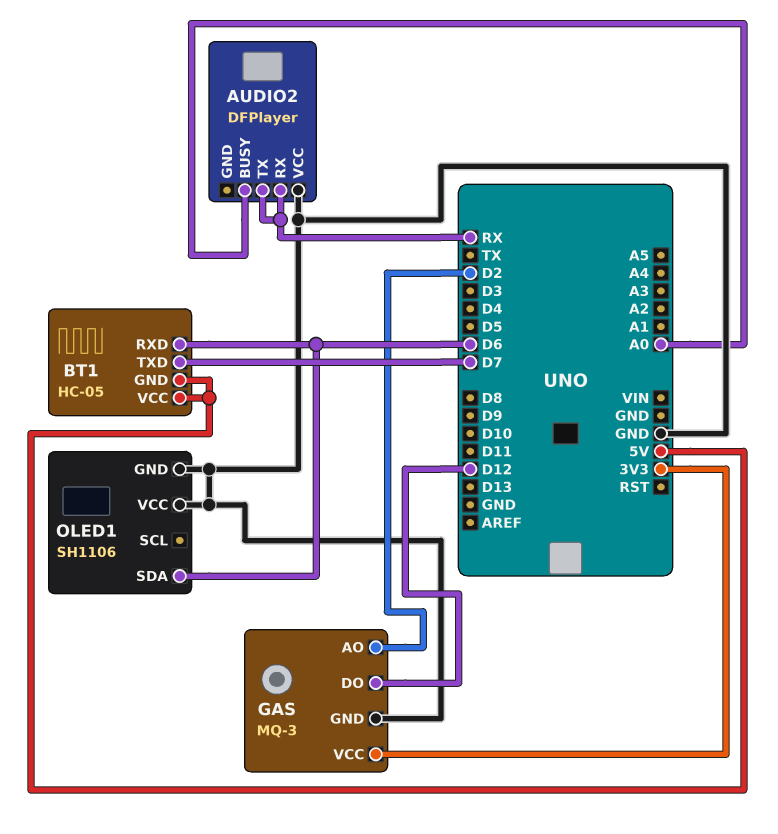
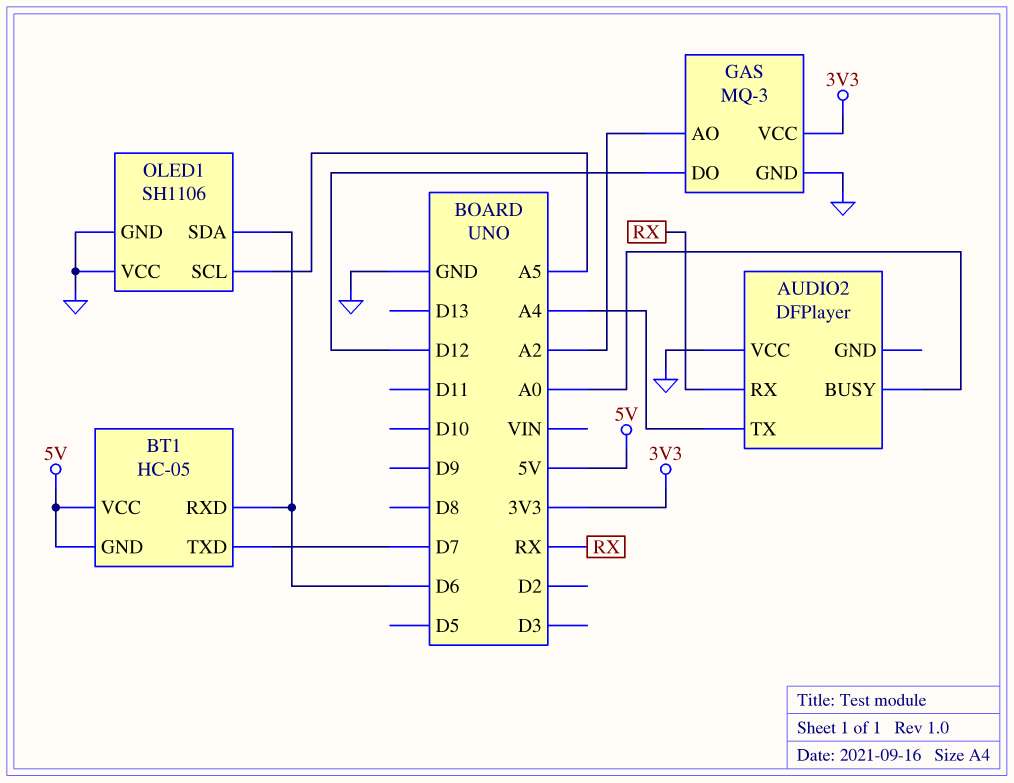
AUDIO2 pin TX: RX -> A4
GAS pin AO: D2 -> A2
OLED1 pin SCL: none -> A5

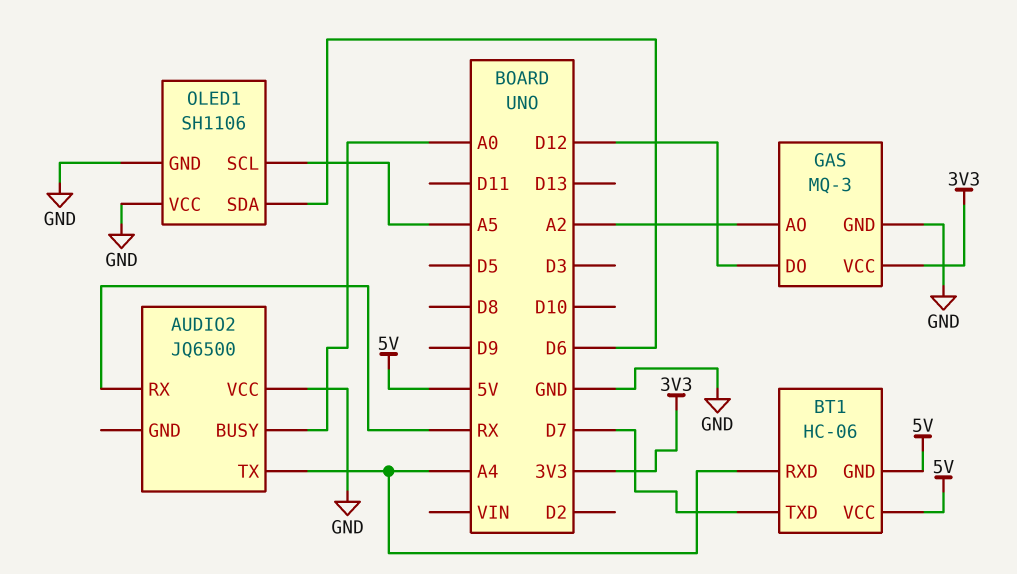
AUDIO2: DFPlayer -> JQ6500
BT1: HC-05 -> HC-06
BT1 pin RXD: D6 -> A4

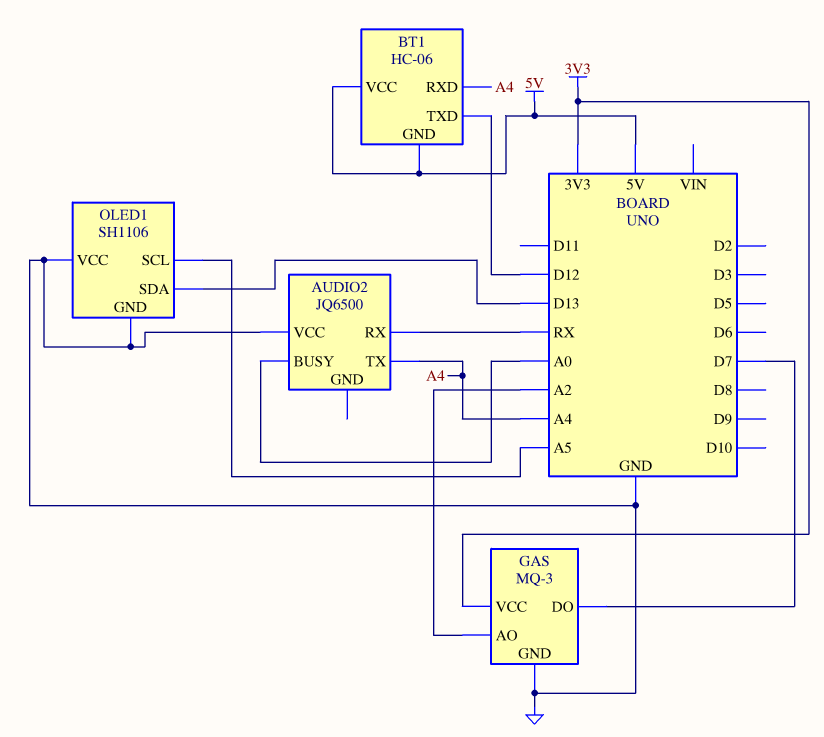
BT1 pin TXD: D7 -> D12
GAS pin DO: D12 -> D7
OLED1 pin SDA: D6 -> D13

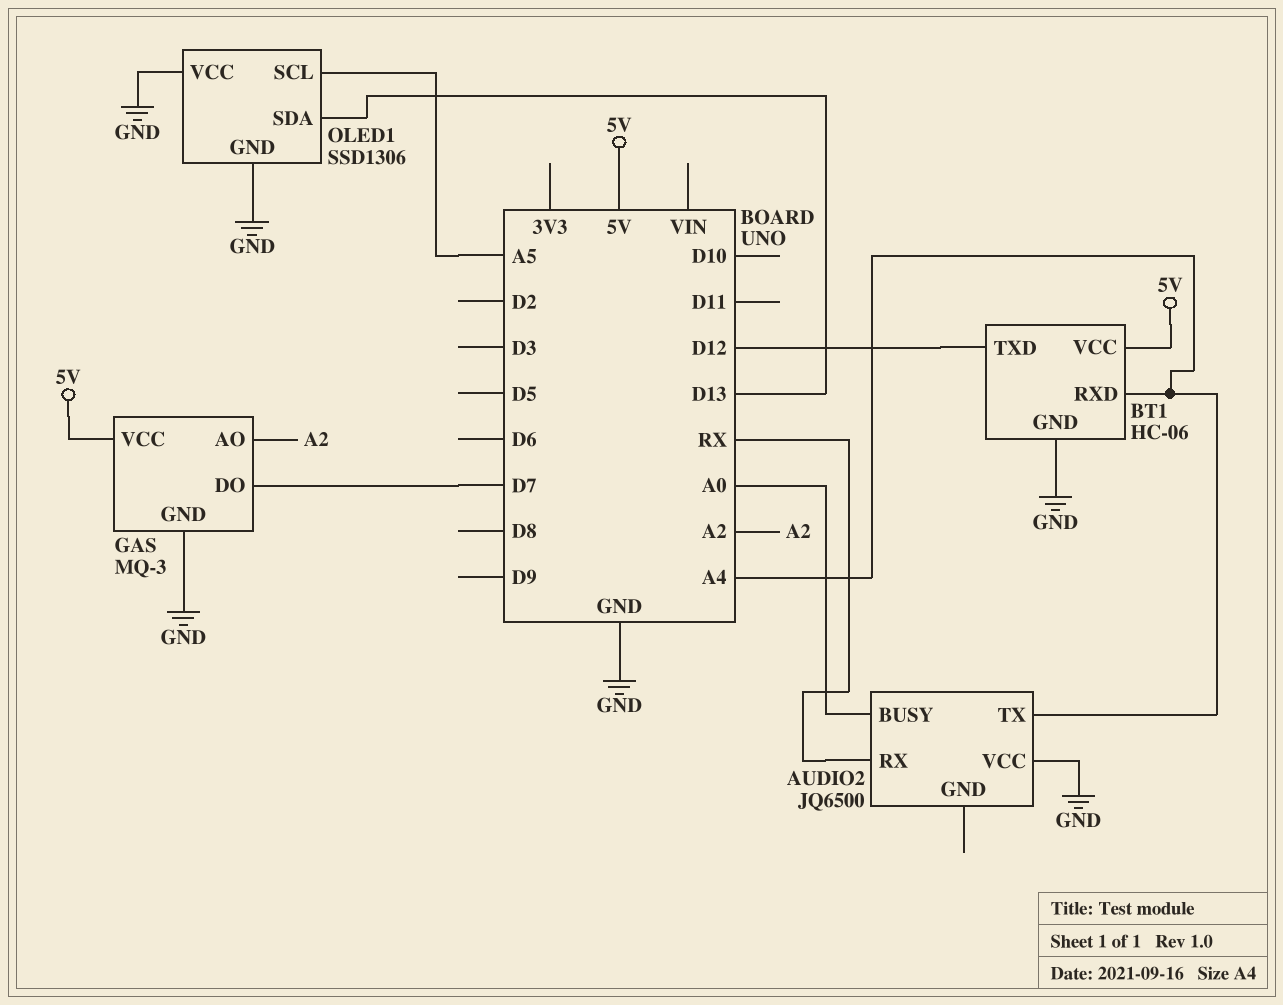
BT1 pin GND: 5V -> GND
GAS pin VCC: 3V3 -> 5V
OLED1: SH1106 -> SSD1306

